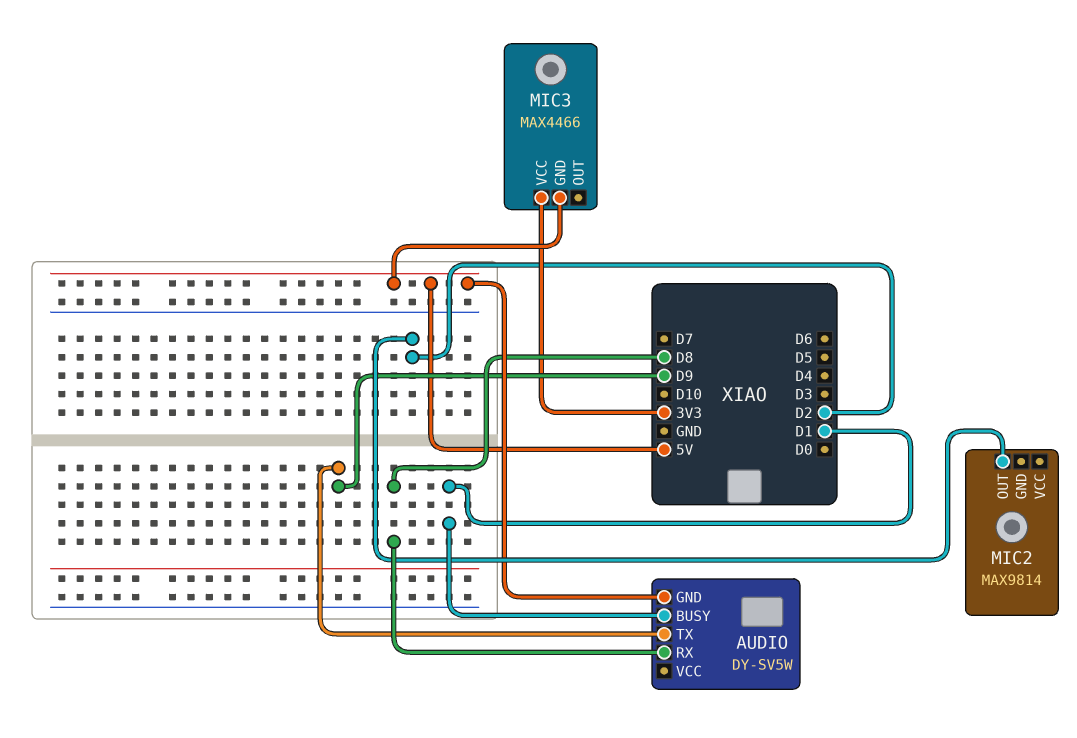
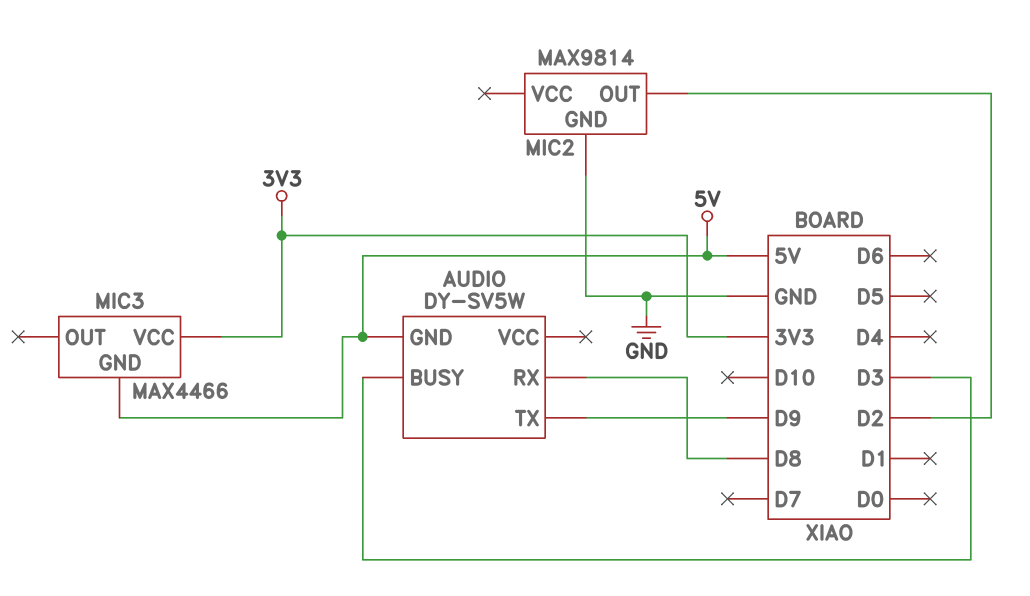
AUDIO pin BUSY: D1 -> D3
MIC2 pin GND: none -> GND

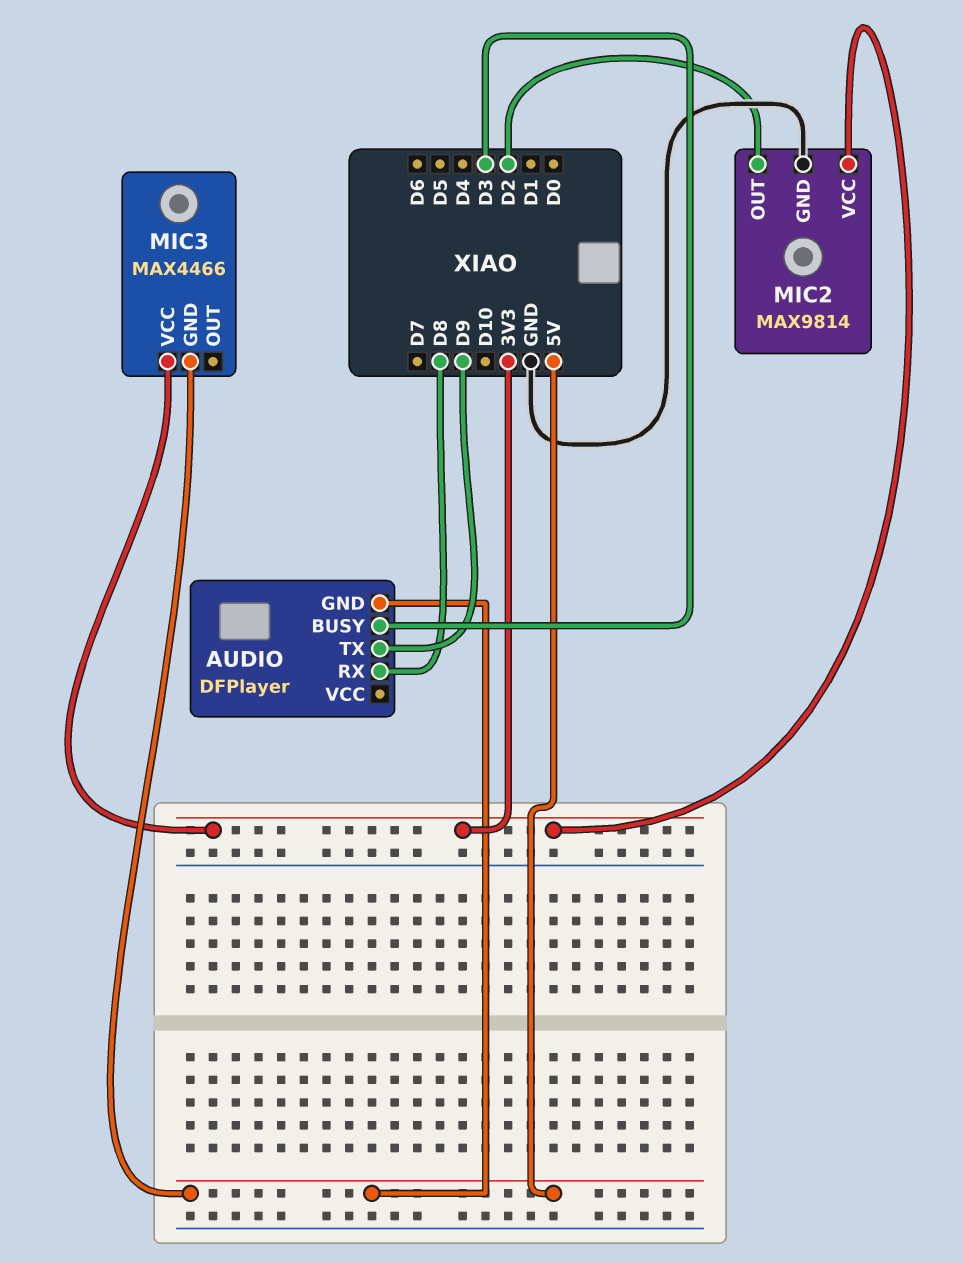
AUDIO: DY-SV5W -> DFPlayer
MIC2 pin VCC: none -> 3V3

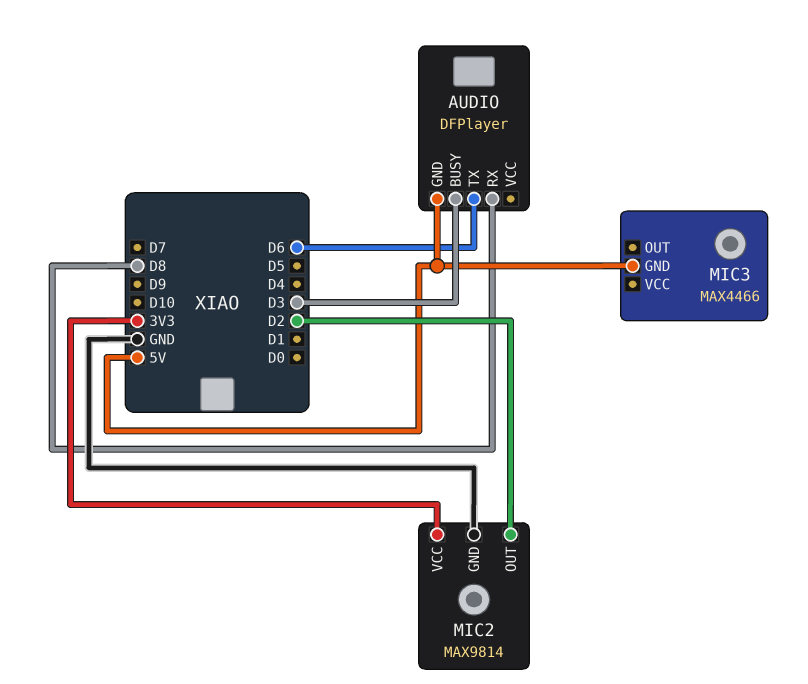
AUDIO pin TX: D9 -> D6
MIC3 pin VCC: 3V3 -> none

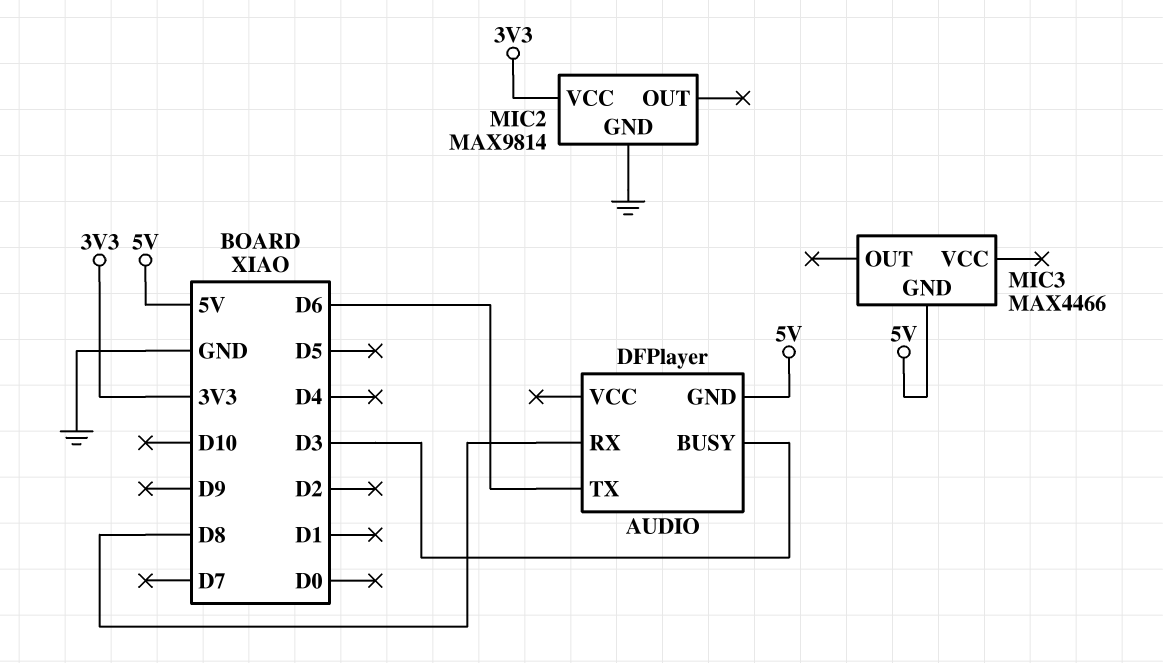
MIC2 pin OUT: D2 -> none

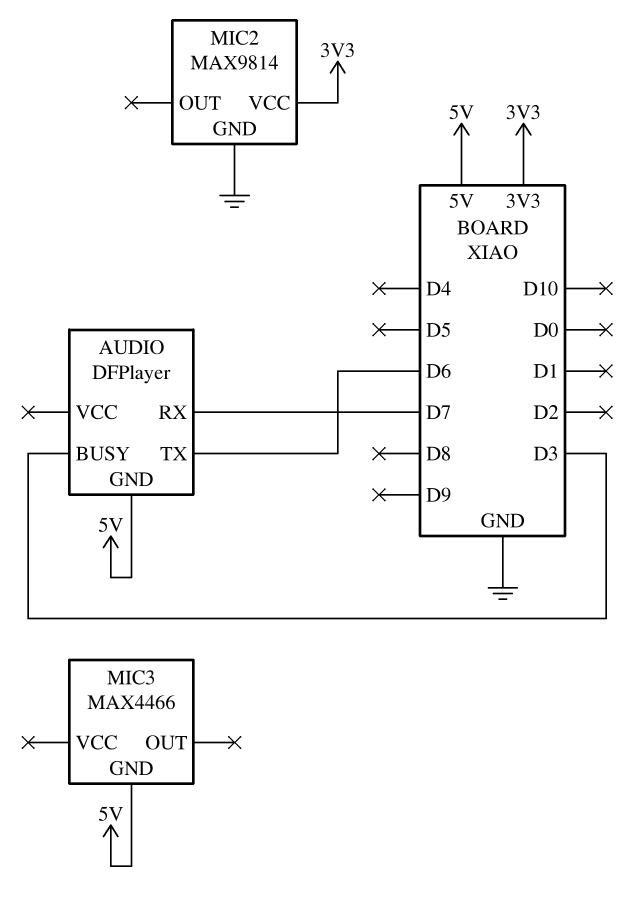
AUDIO pin RX: D8 -> D7

